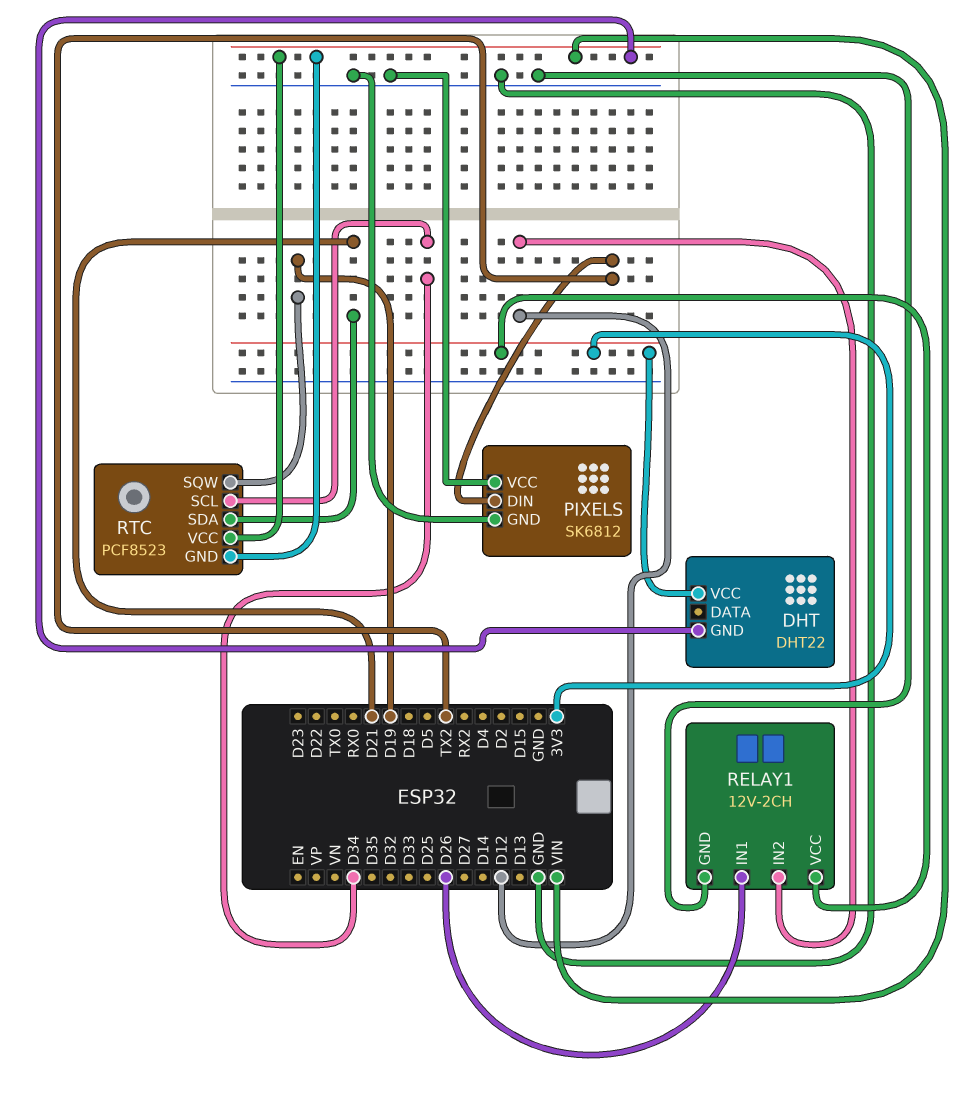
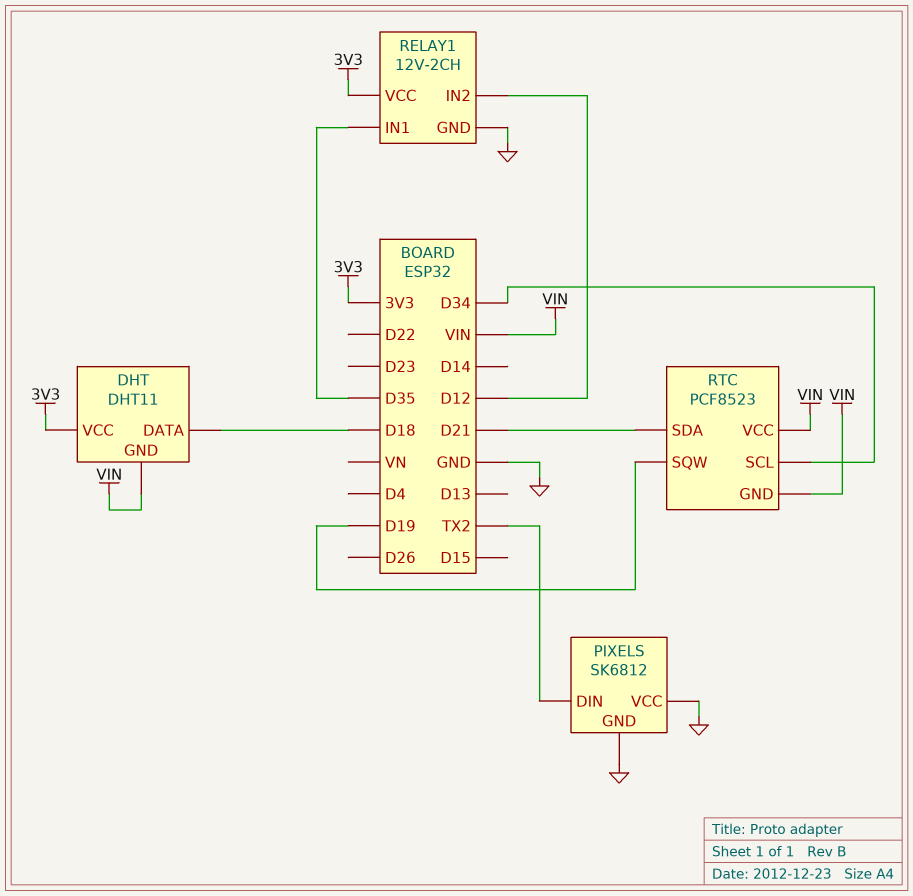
DHT: DHT22 -> DHT11
DHT pin DATA: none -> D18
RELAY1 pin IN1: D26 -> D35

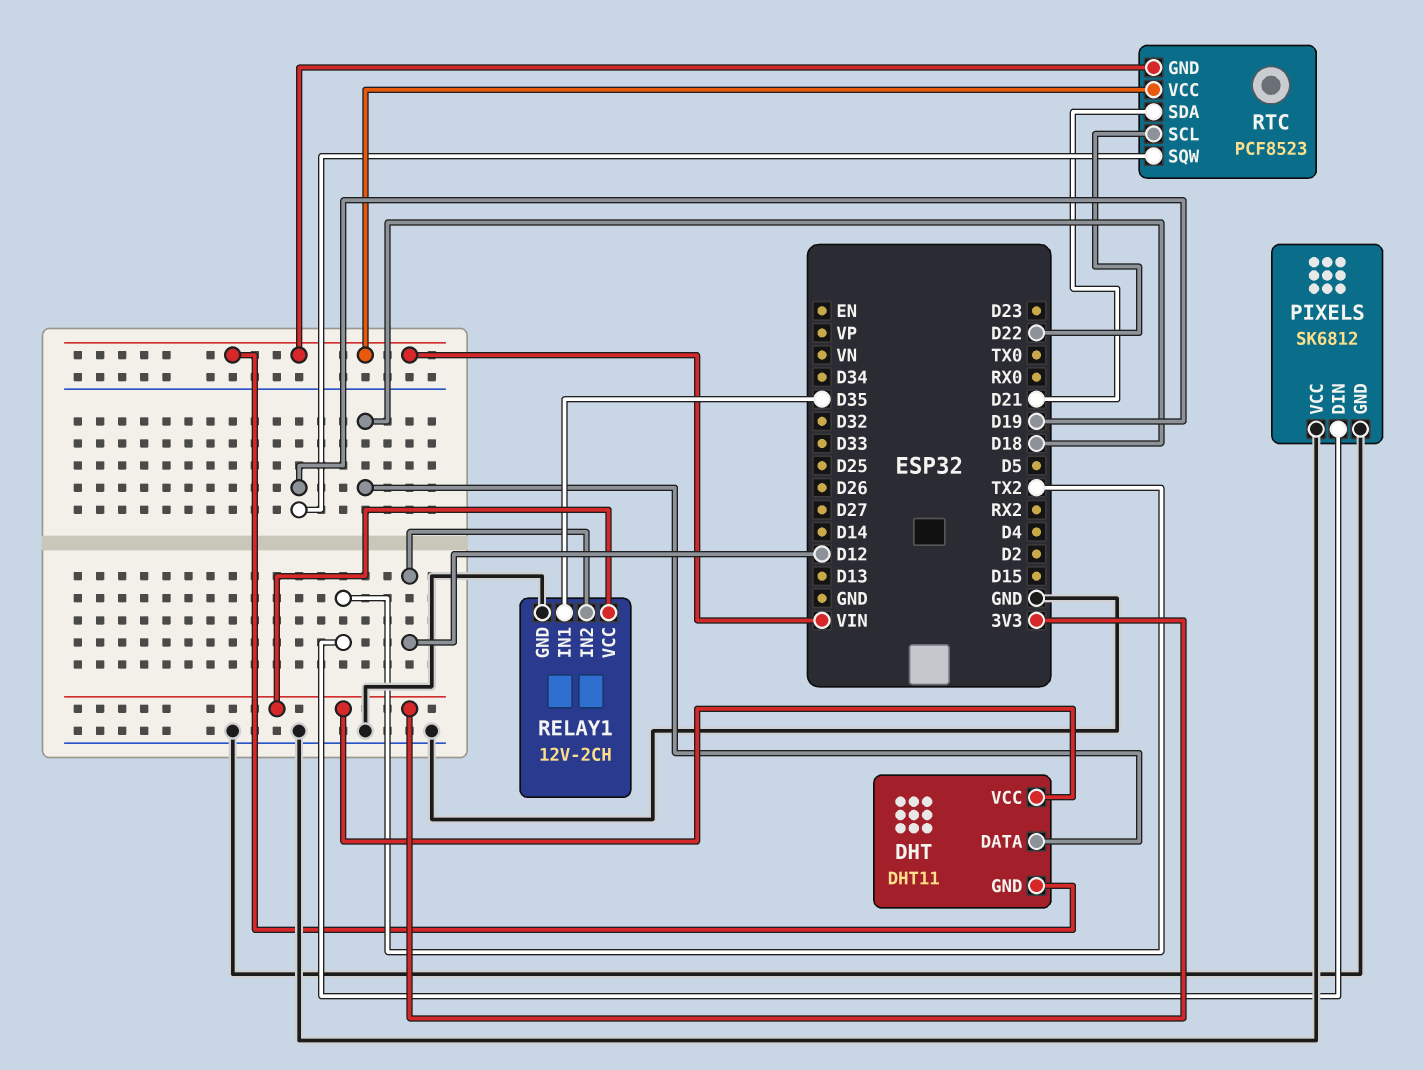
RTC pin SCL: D34 -> D22

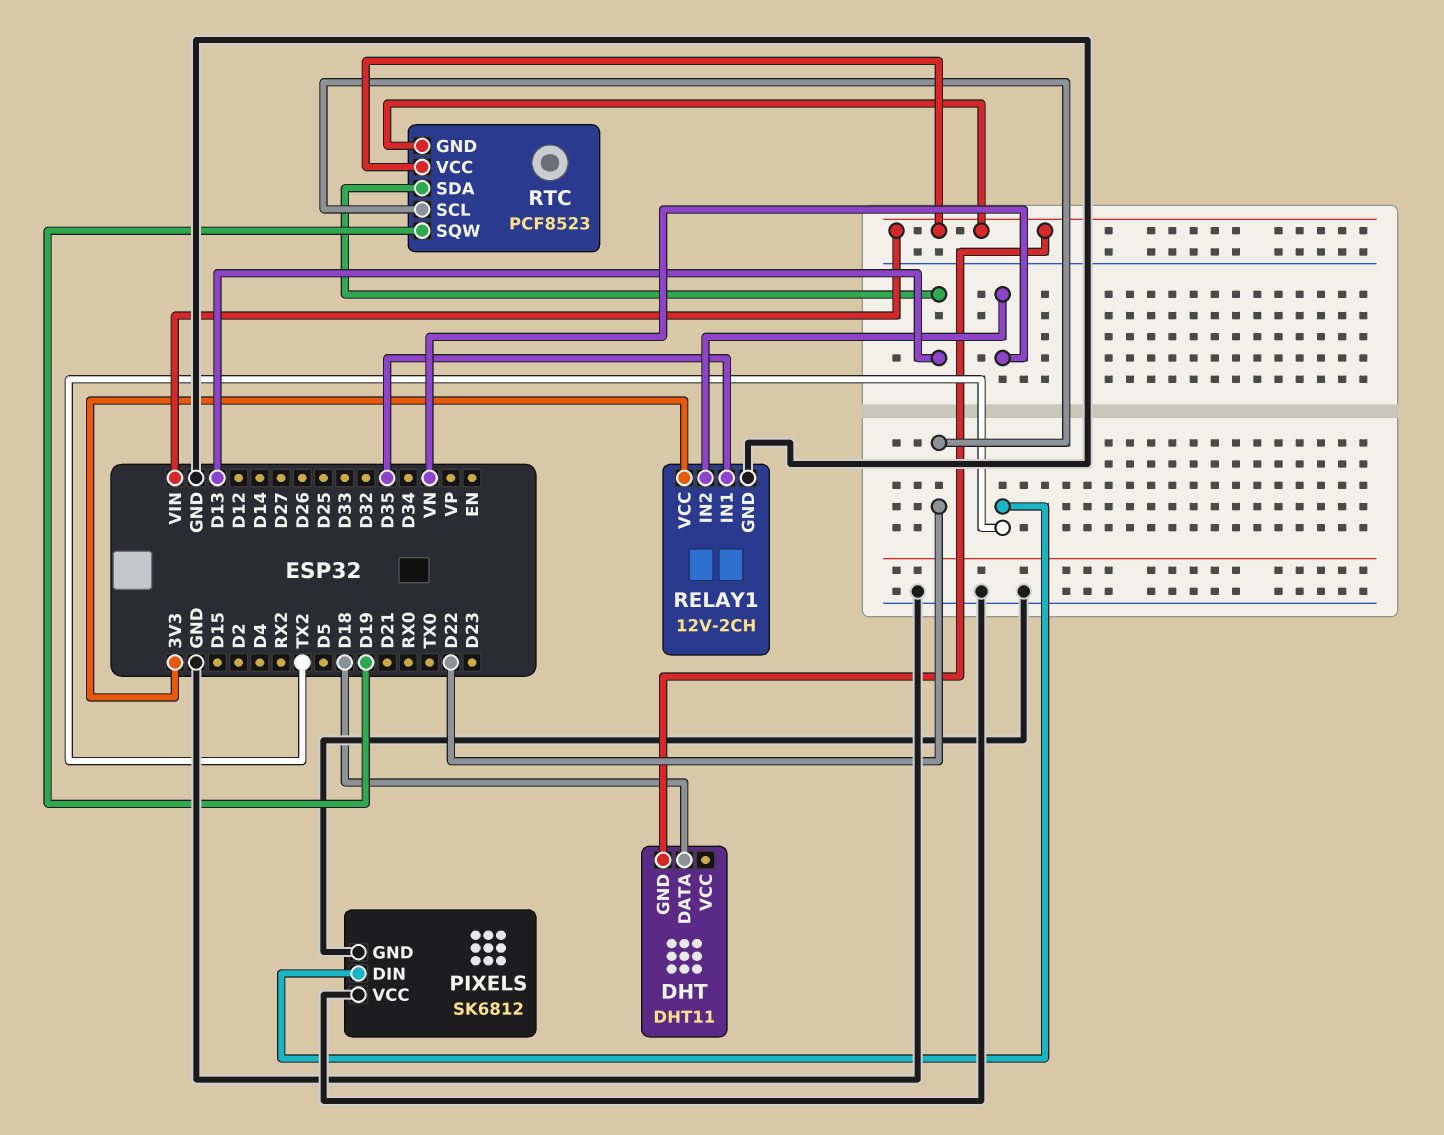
DHT pin VCC: 3V3 -> none
RELAY1 pin IN2: D12 -> VN
RTC pin SDA: D21 -> D13

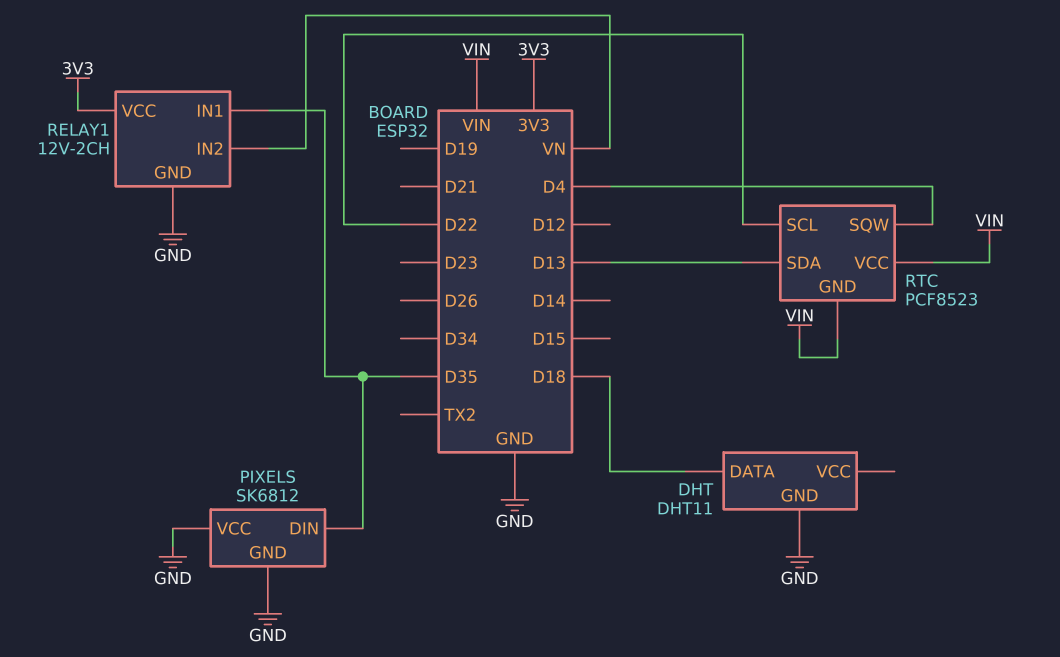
DHT pin GND: VIN -> GND
PIXELS pin DIN: TX2 -> D35
RTC pin SQW: D19 -> D4

